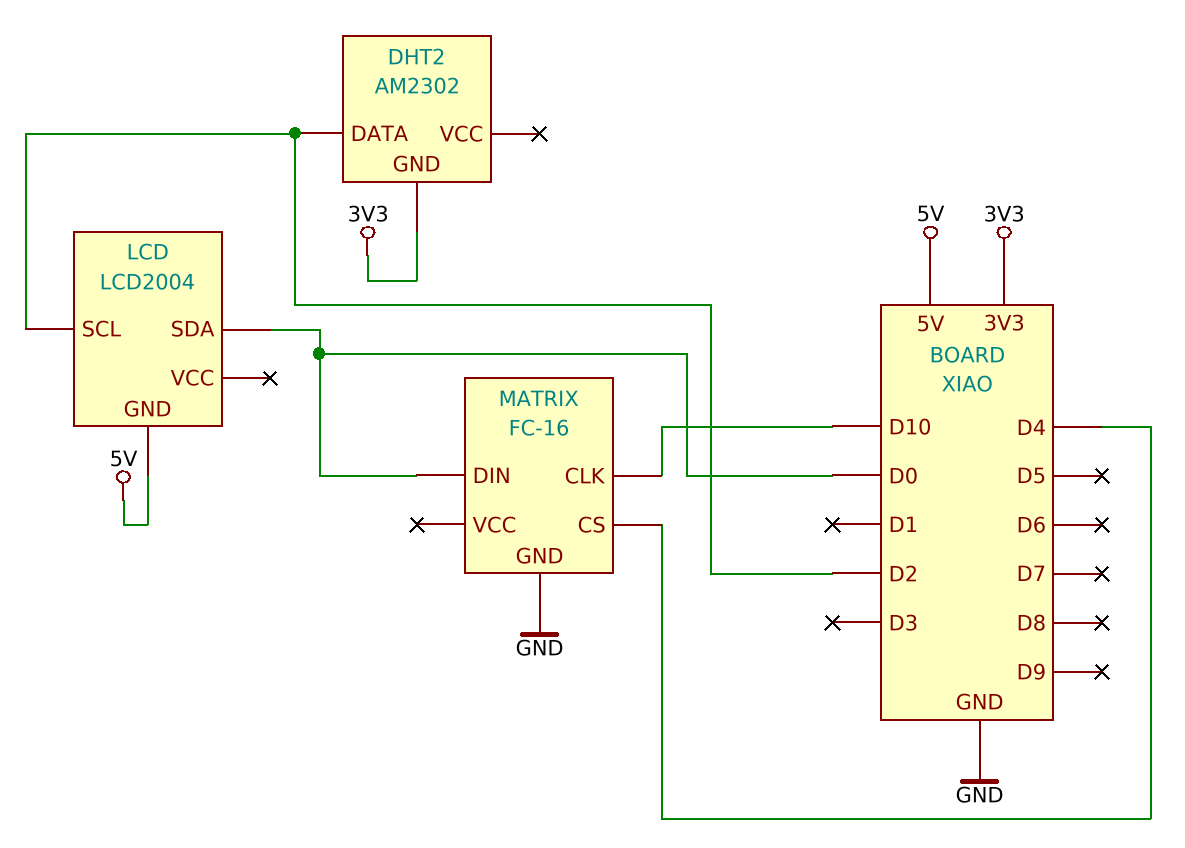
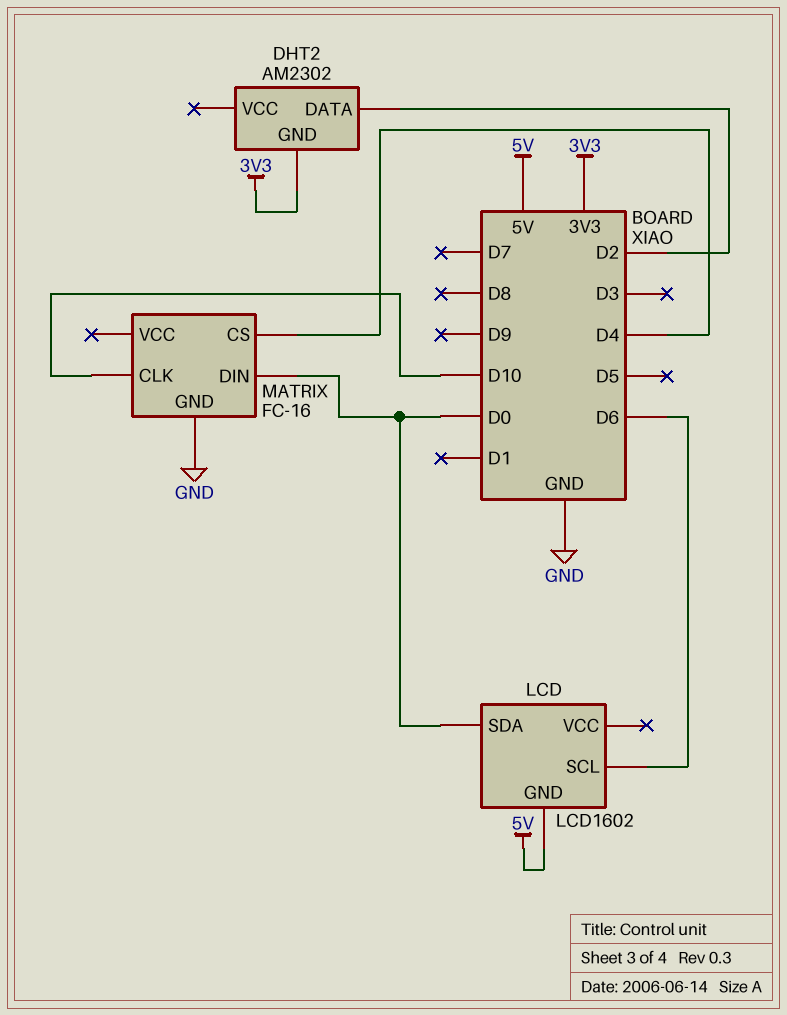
LCD: LCD2004 -> LCD1602
LCD pin SCL: D2 -> D6

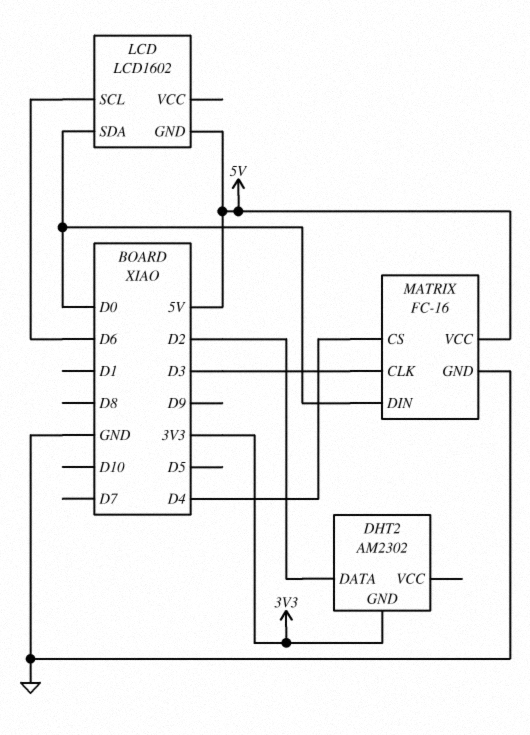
MATRIX pin CLK: D10 -> D3
MATRIX pin VCC: none -> 5V

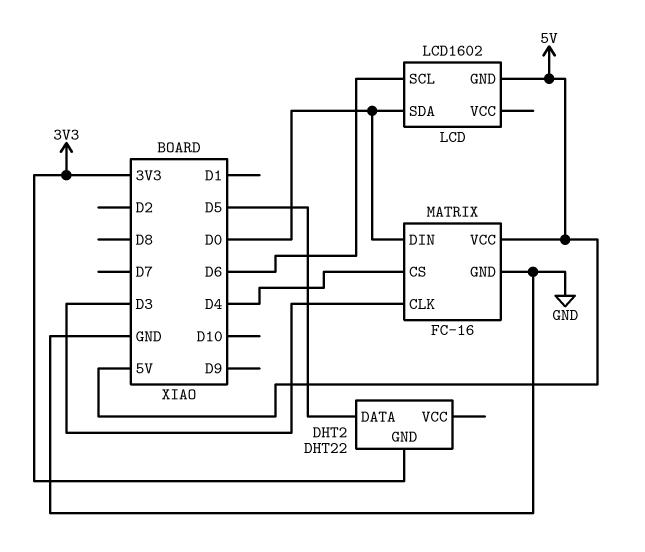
DHT2: AM2302 -> DHT22
DHT2 pin DATA: D2 -> D5

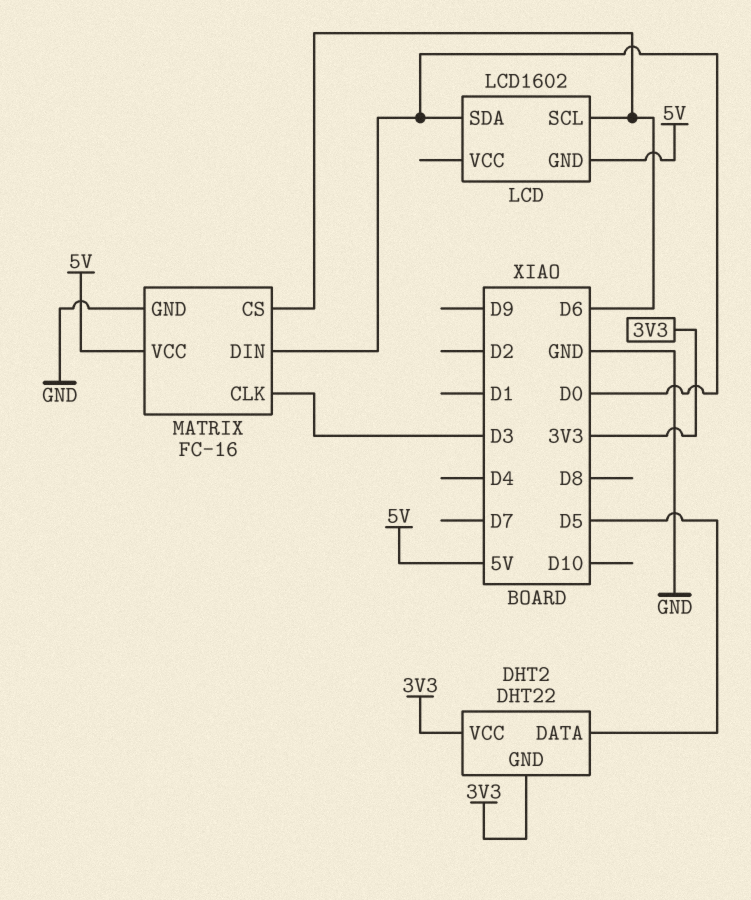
DHT2 pin VCC: none -> 3V3
MATRIX pin CS: D4 -> D6

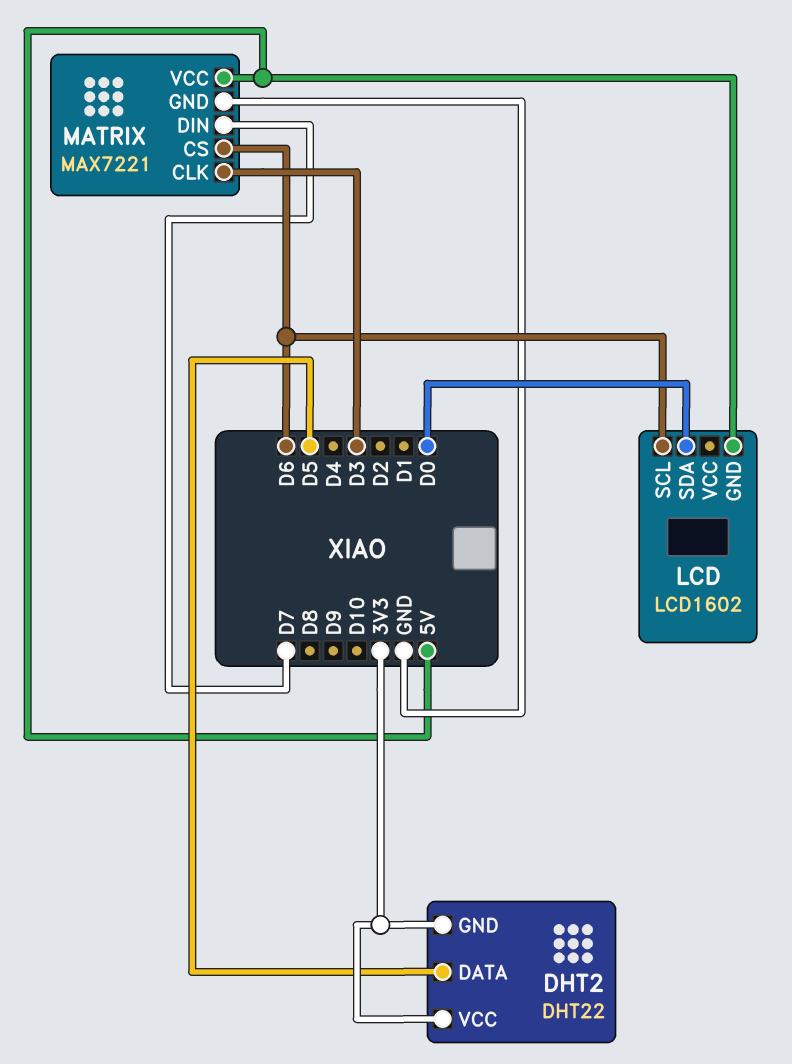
MATRIX: FC-16 -> MAX7221
MATRIX pin DIN: D0 -> D7

